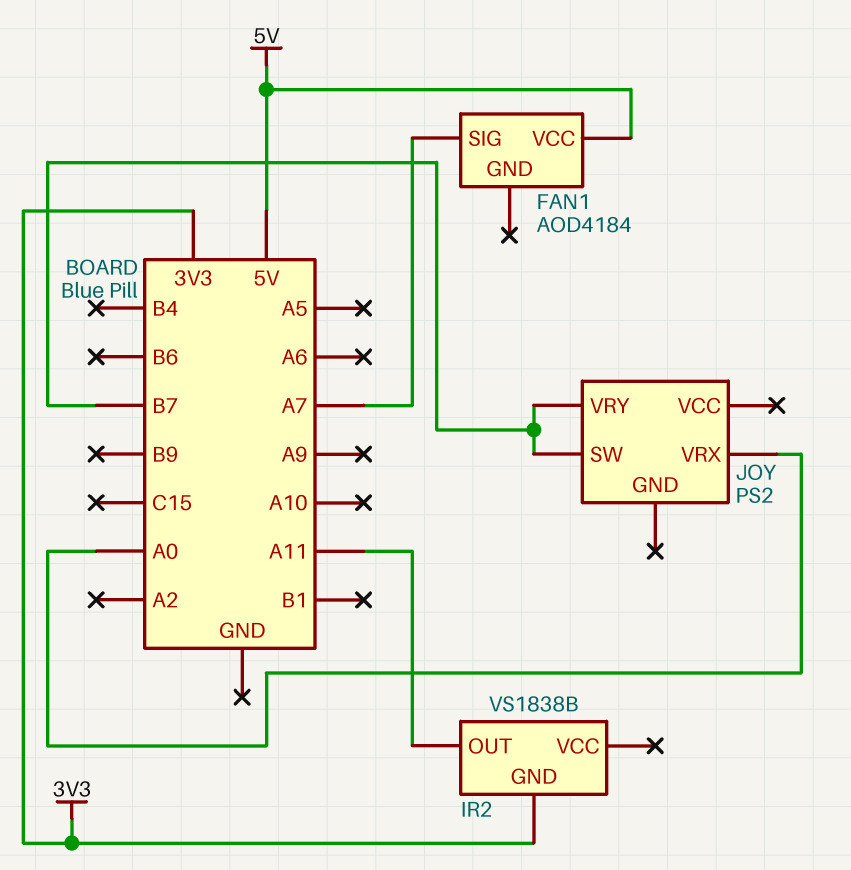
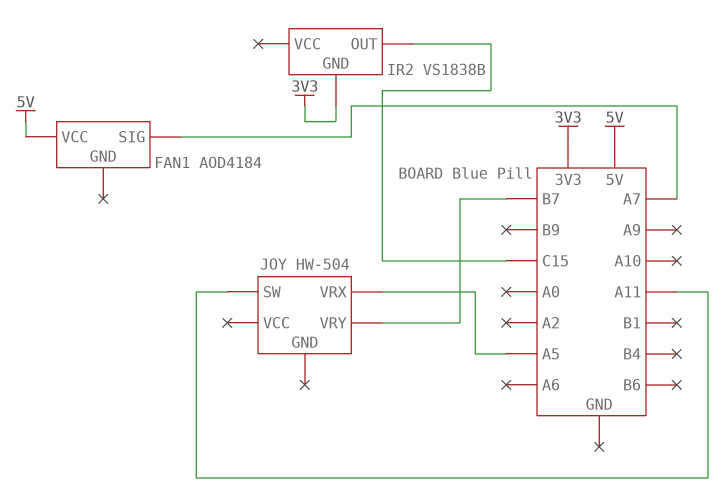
IR2 pin OUT: A11 -> C15
JOY: PS2 -> HW-504
JOY pin SW: B7 -> A11
JOY pin VRX: A0 -> A5

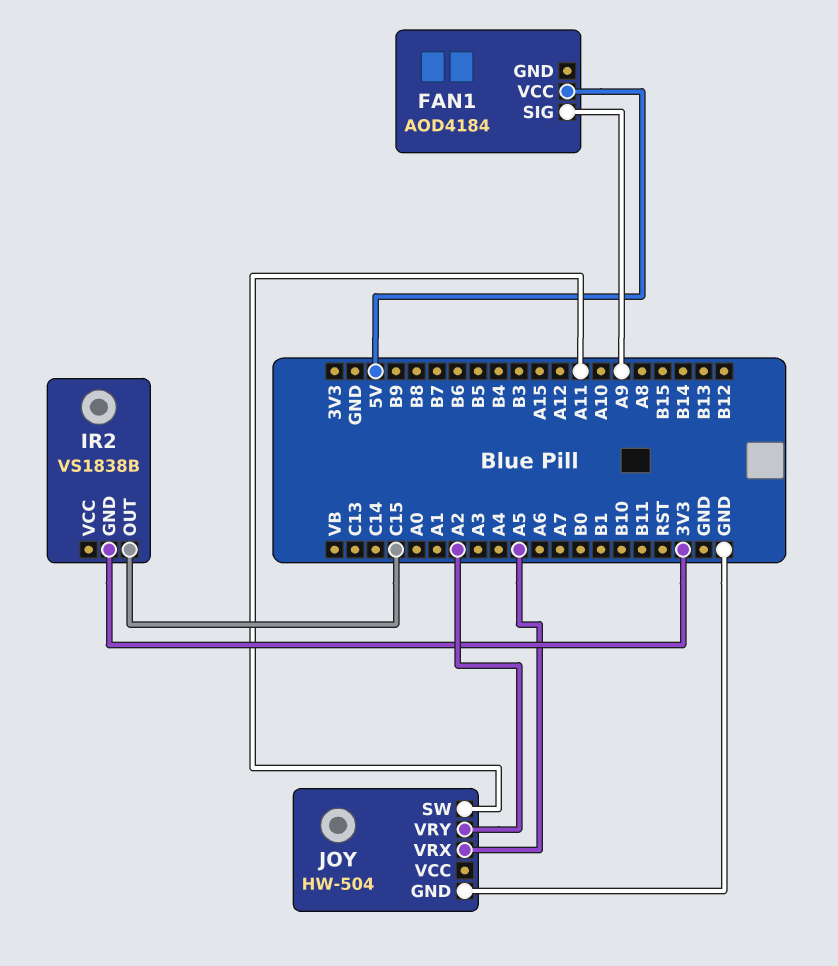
FAN1 pin SIG: A7 -> A9
JOY pin GND: none -> GND
JOY pin VRY: B7 -> A2

